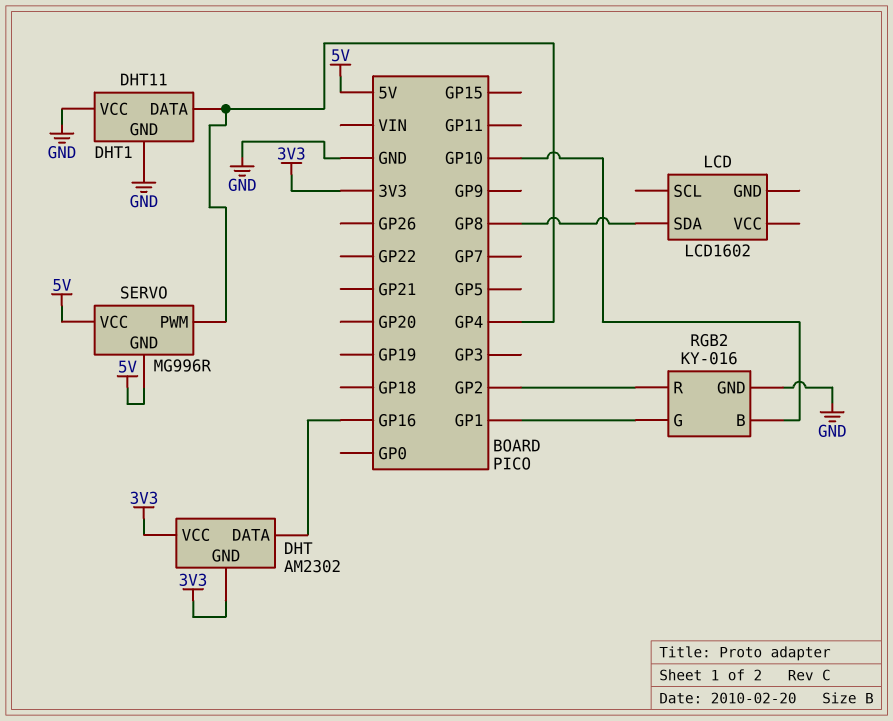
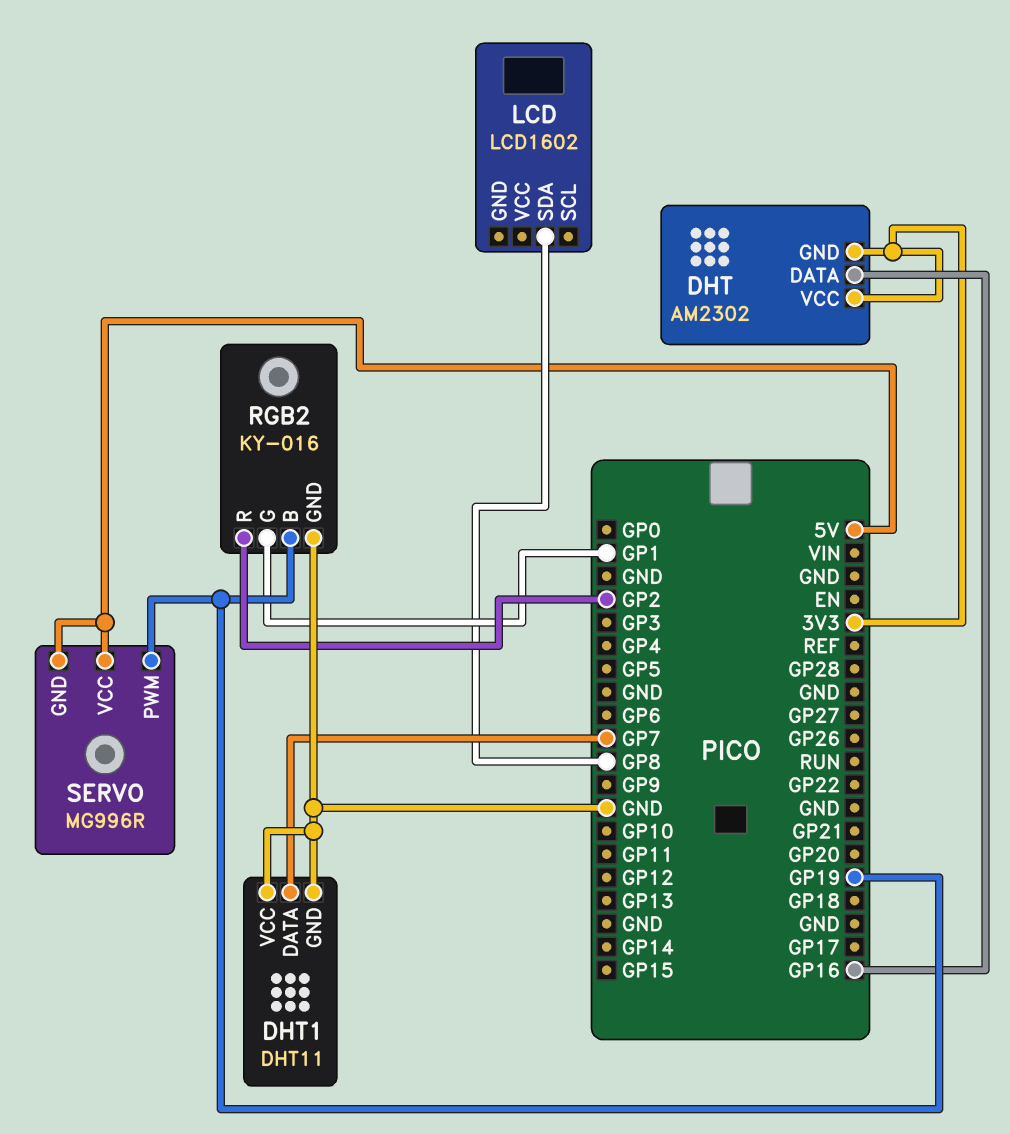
DHT1 pin DATA: GP4 -> GP7
RGB2 pin B: GP10 -> GP19
SERVO pin PWM: GP4 -> GP19

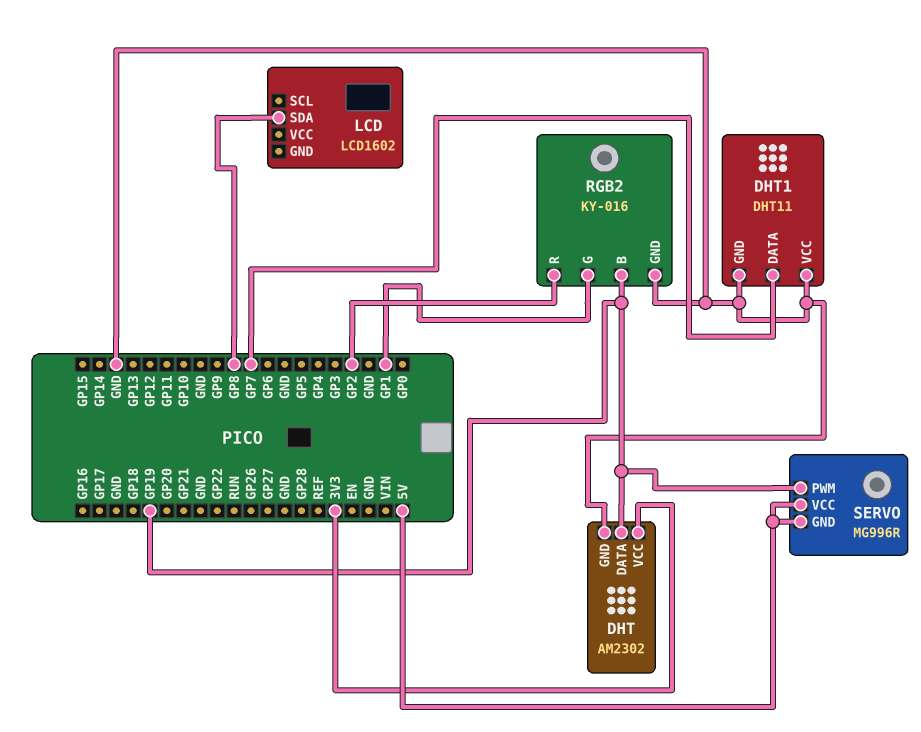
DHT pin DATA: GP16 -> GP19
DHT pin GND: 3V3 -> GND

